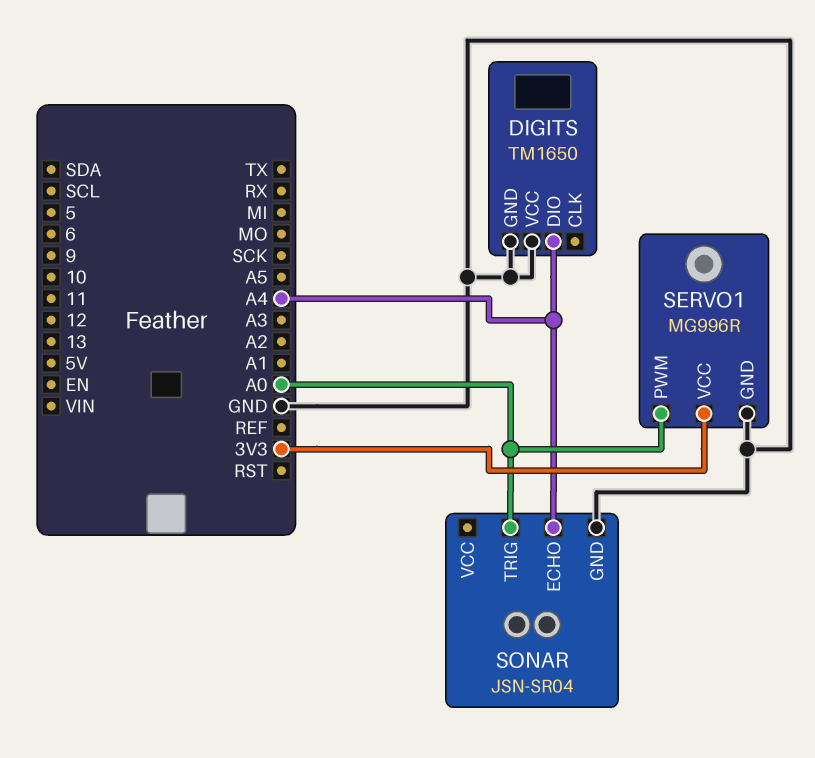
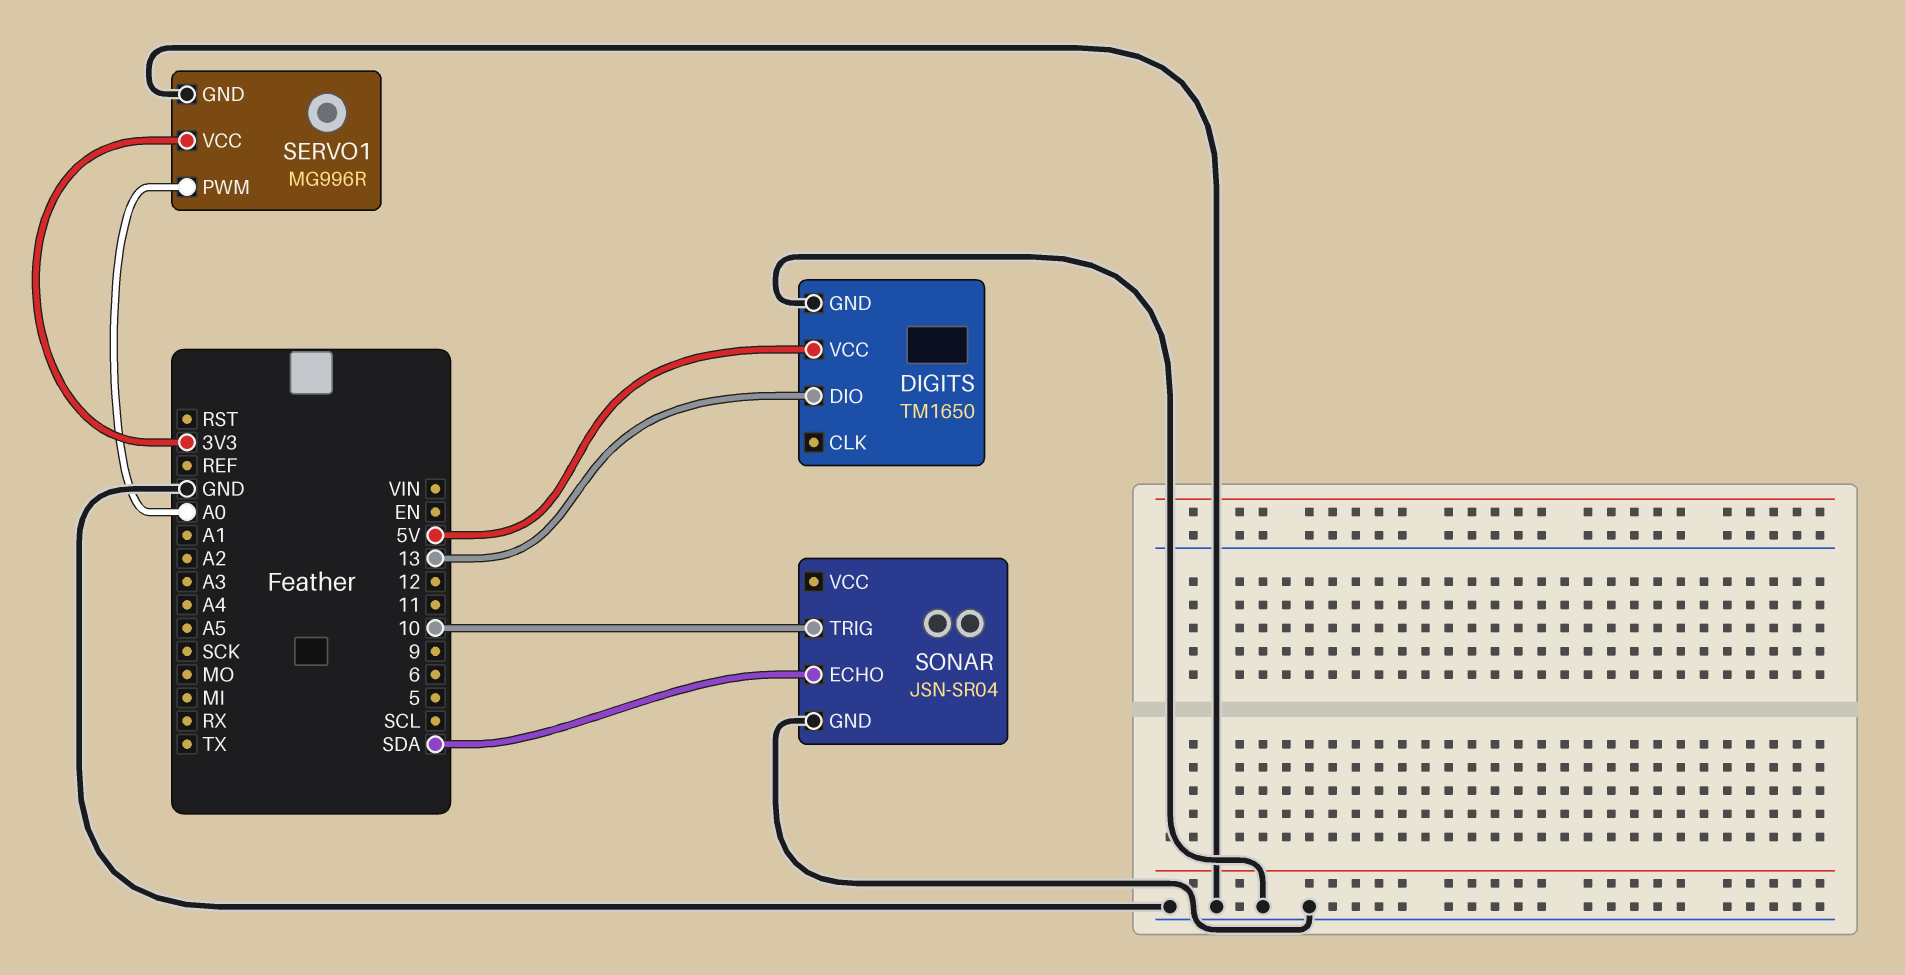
DIGITS pin DIO: A4 -> 13
DIGITS pin VCC: GND -> 5V
SONAR pin ECHO: A4 -> SDA
SONAR pin TRIG: A0 -> 10

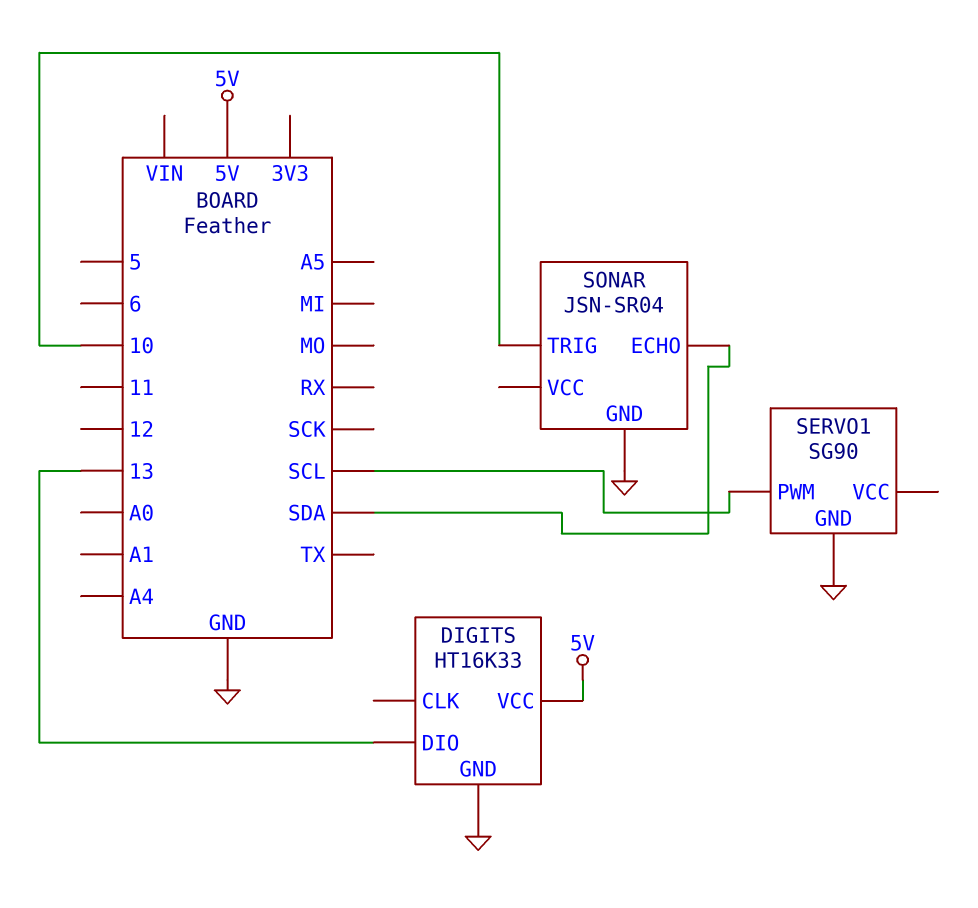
DIGITS: TM1650 -> HT16K33
SERVO1: MG996R -> SG90
SERVO1 pin PWM: A0 -> SCL
SERVO1 pin VCC: 3V3 -> none

